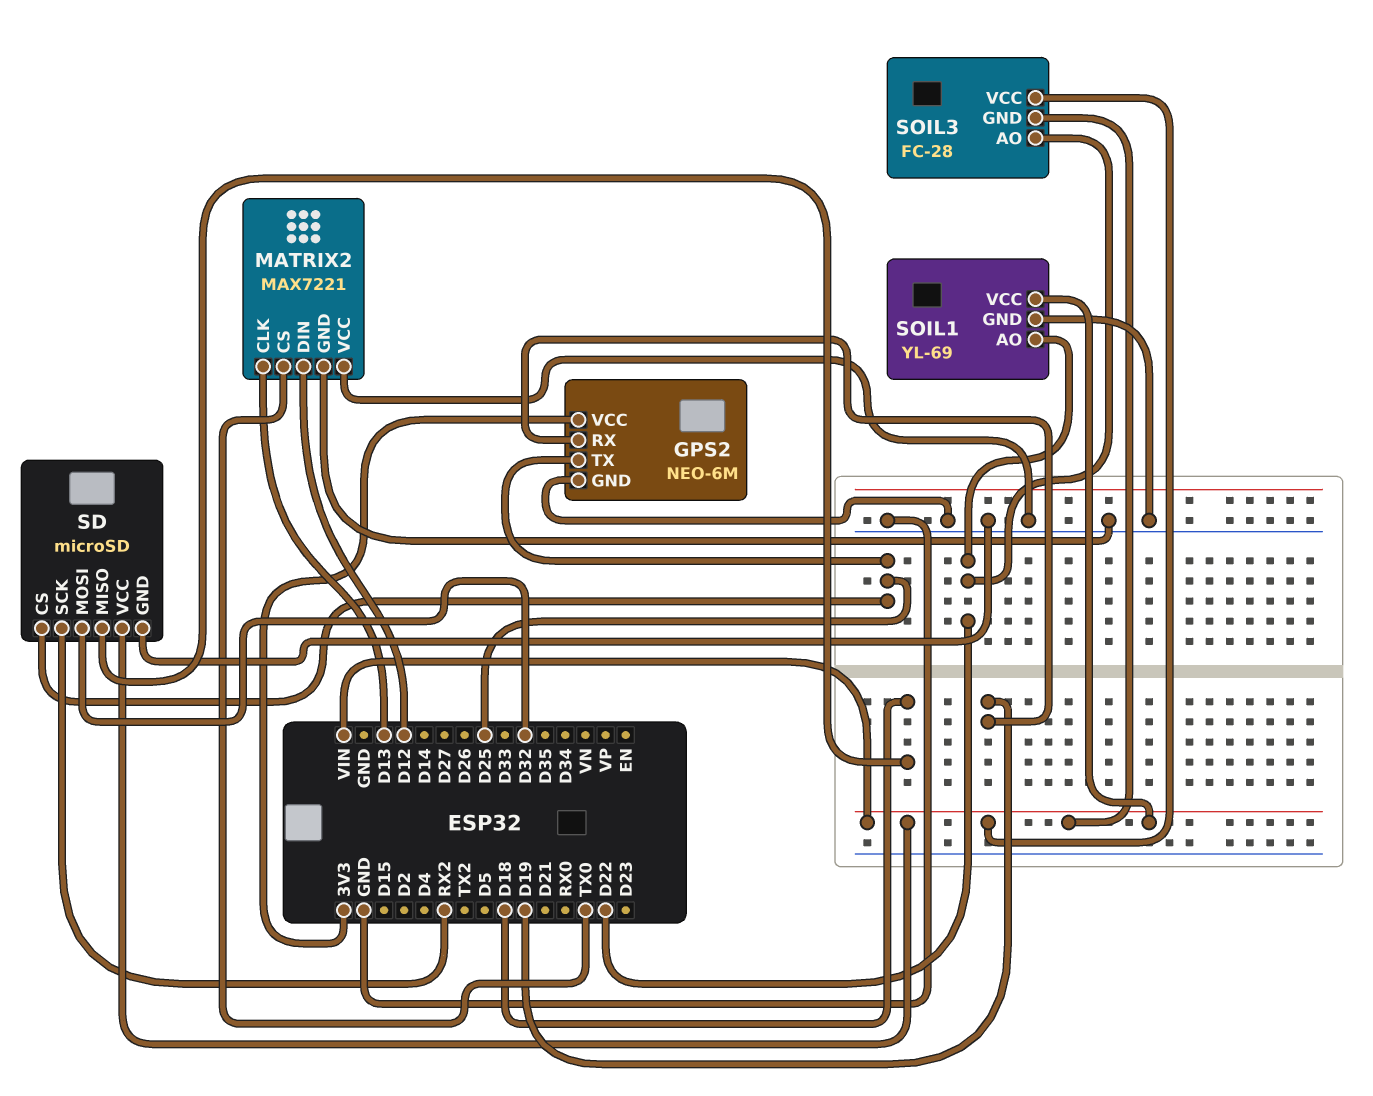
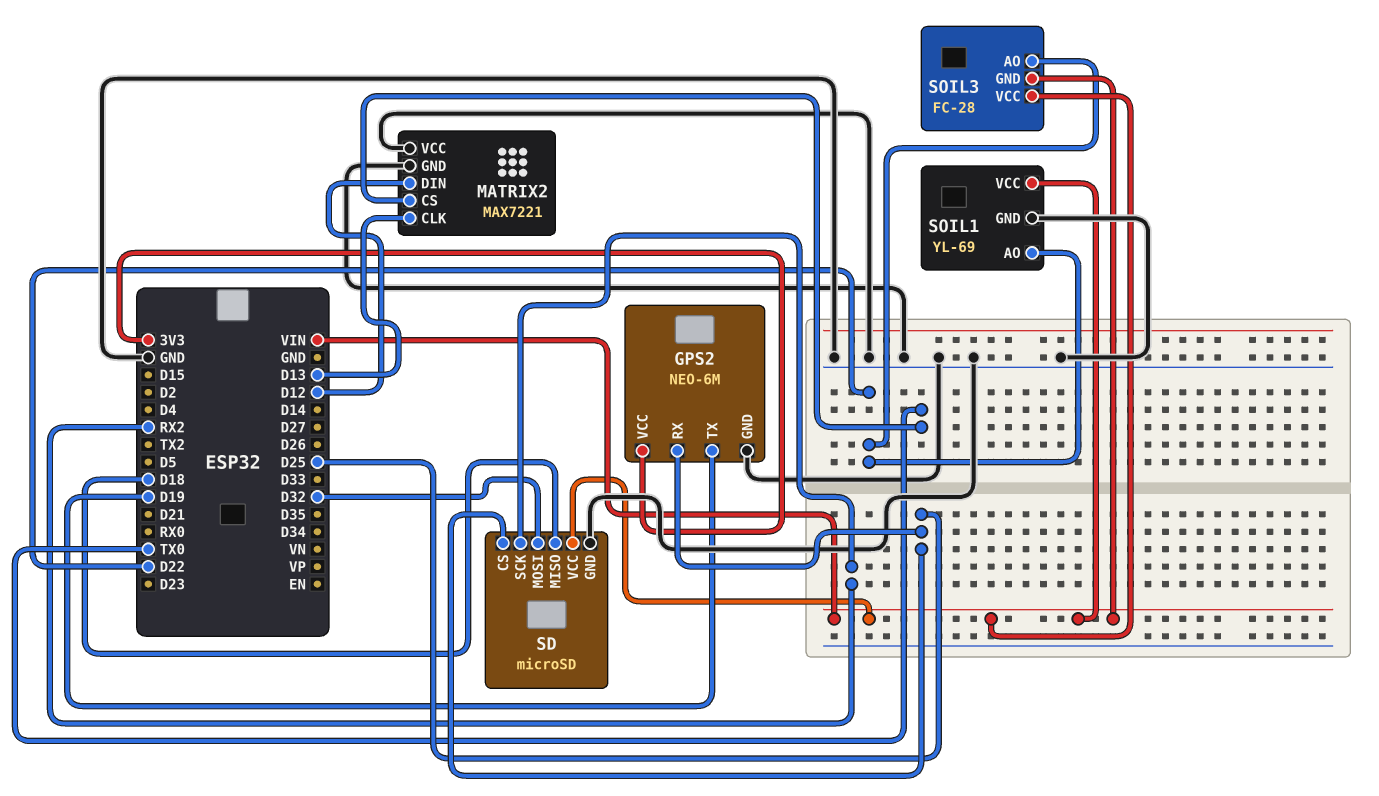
GPS2 pin RX: D19 -> D25
GPS2 pin TX: D25 -> D19

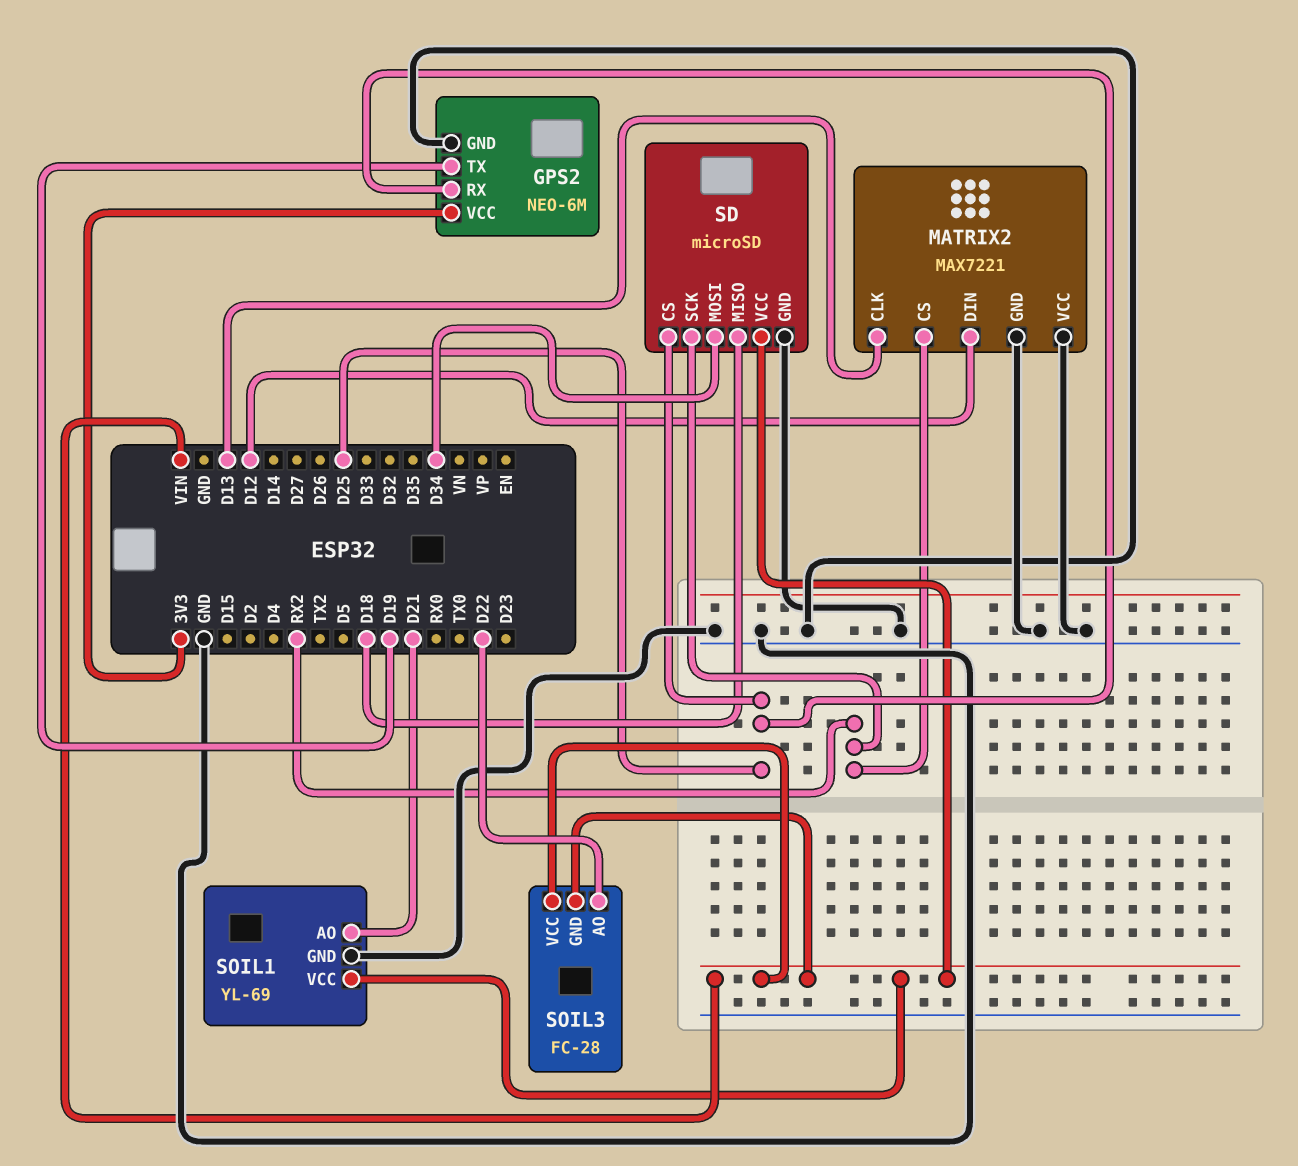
MATRIX2 pin CS: TX0 -> RX2
SD pin MOSI: D32 -> D34
SOIL1 pin AO: D22 -> D21

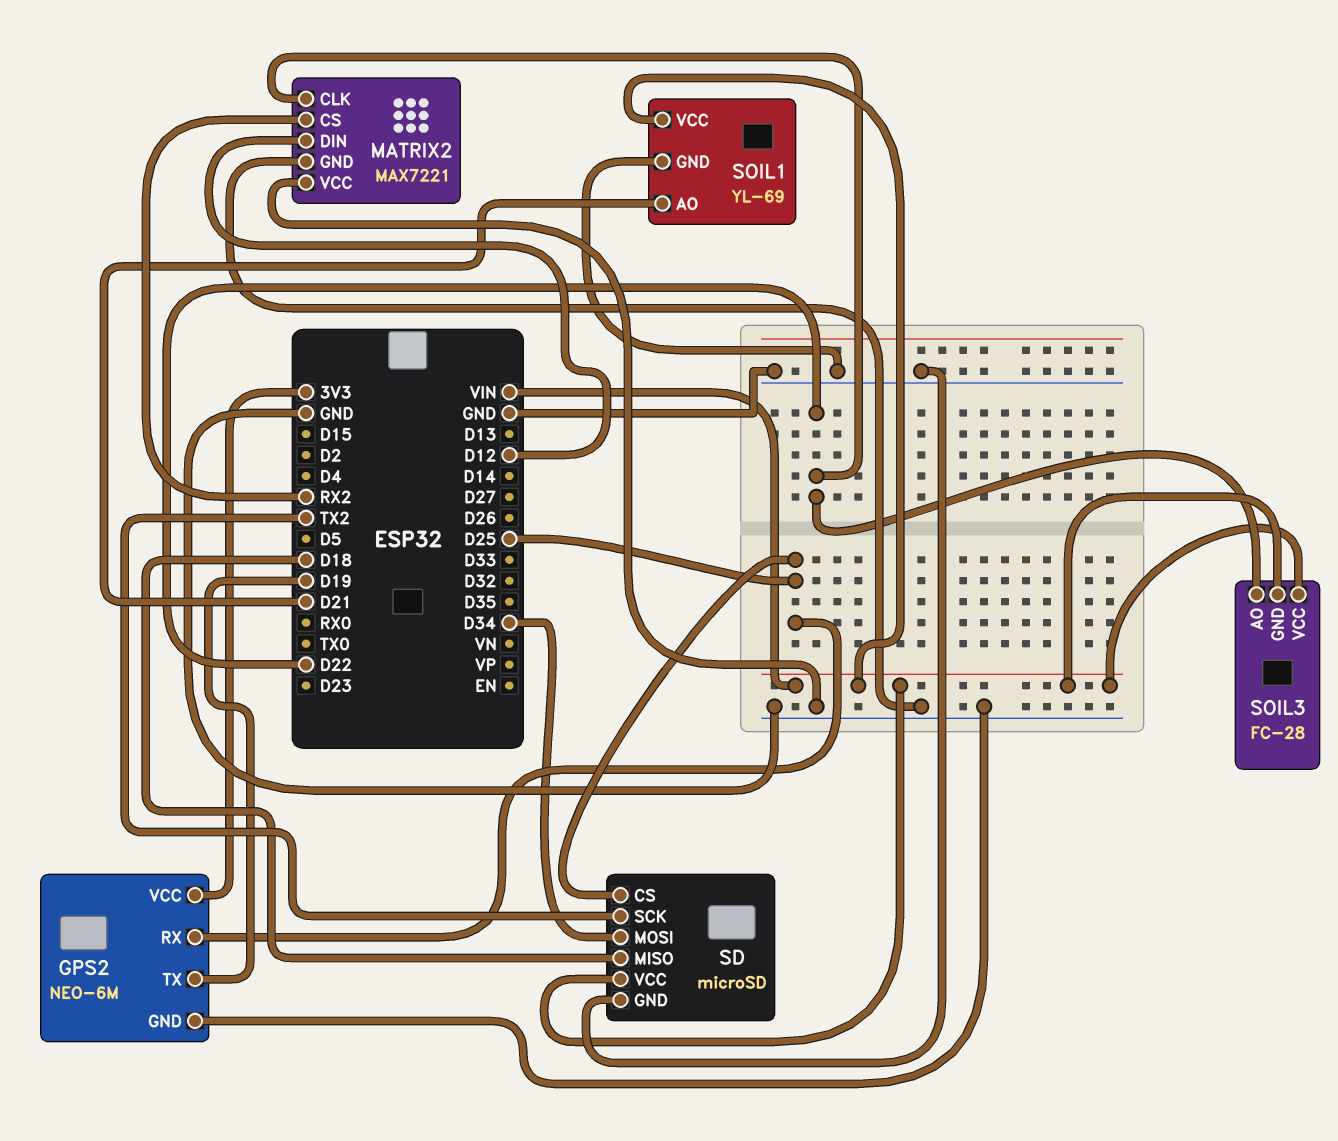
MATRIX2 pin CLK: D13 -> D22
SD pin SCK: RX2 -> TX2

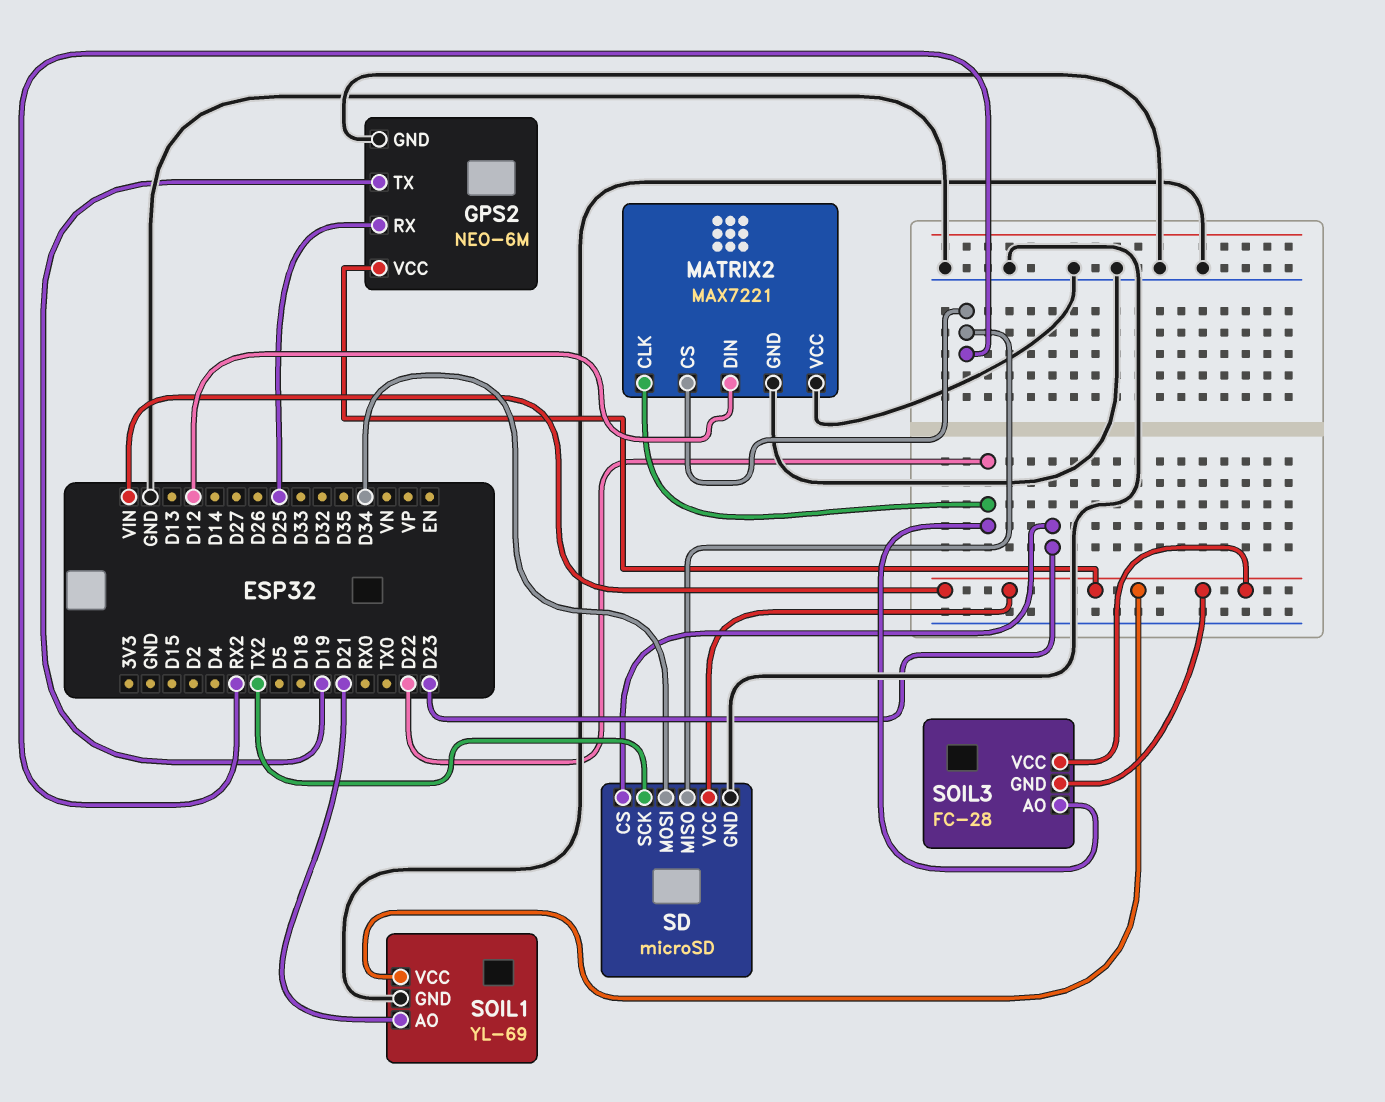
GPS2 pin VCC: 3V3 -> VIN
SD pin CS: D25 -> D23
SD pin MISO: D18 -> RX2

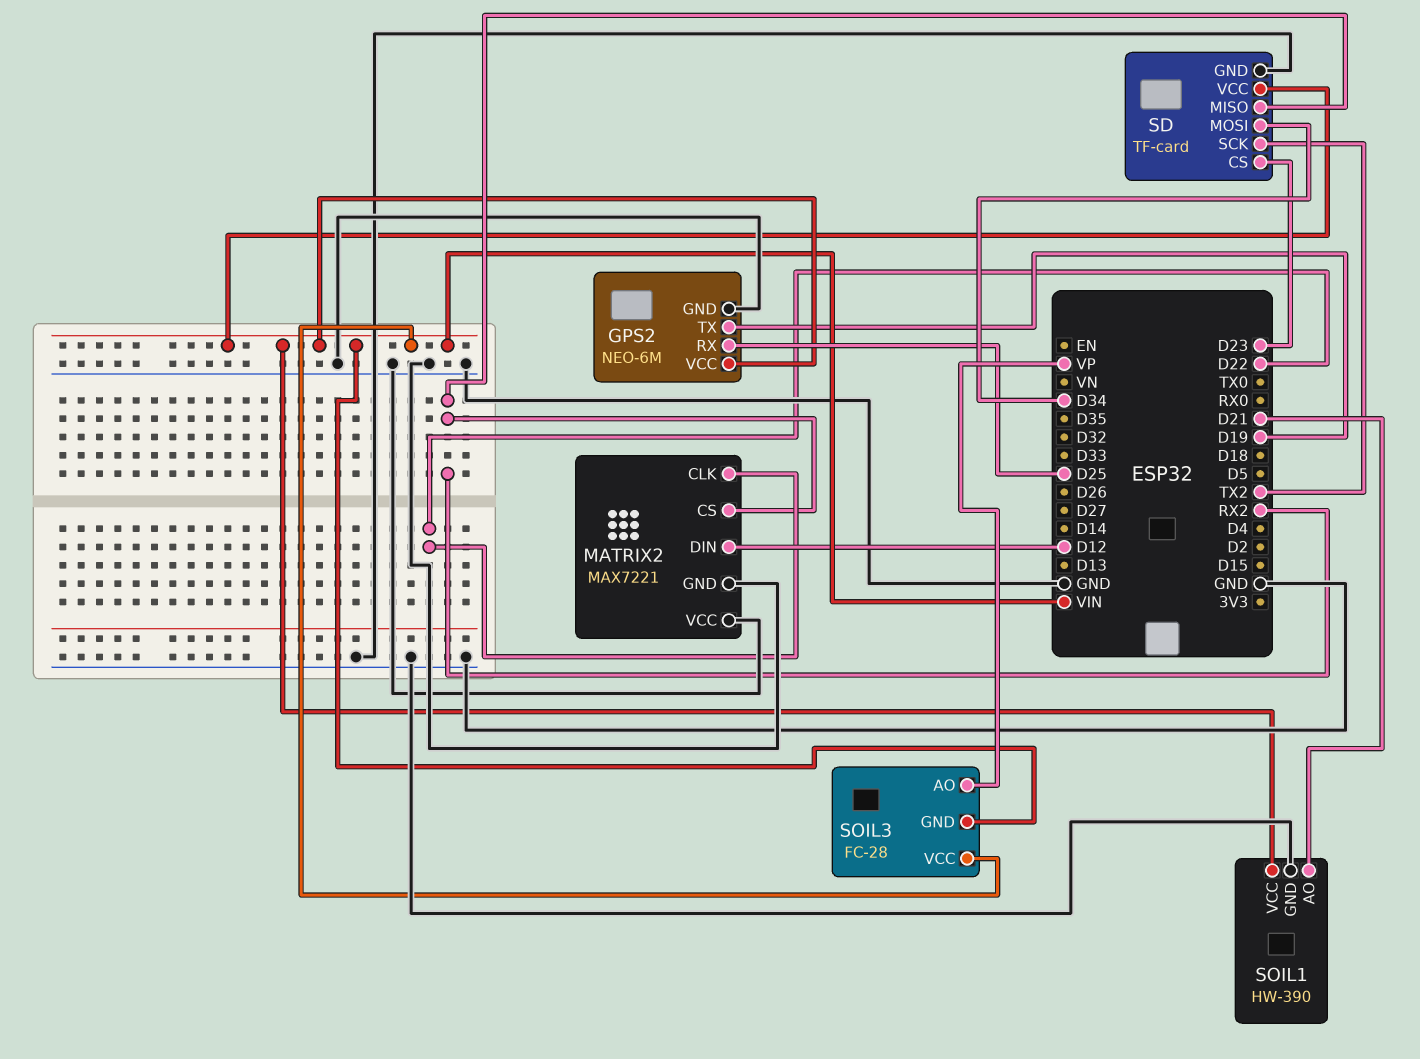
SD: microSD -> TF-card
SOIL1: YL-69 -> HW-390
SOIL3 pin AO: D22 -> VP

